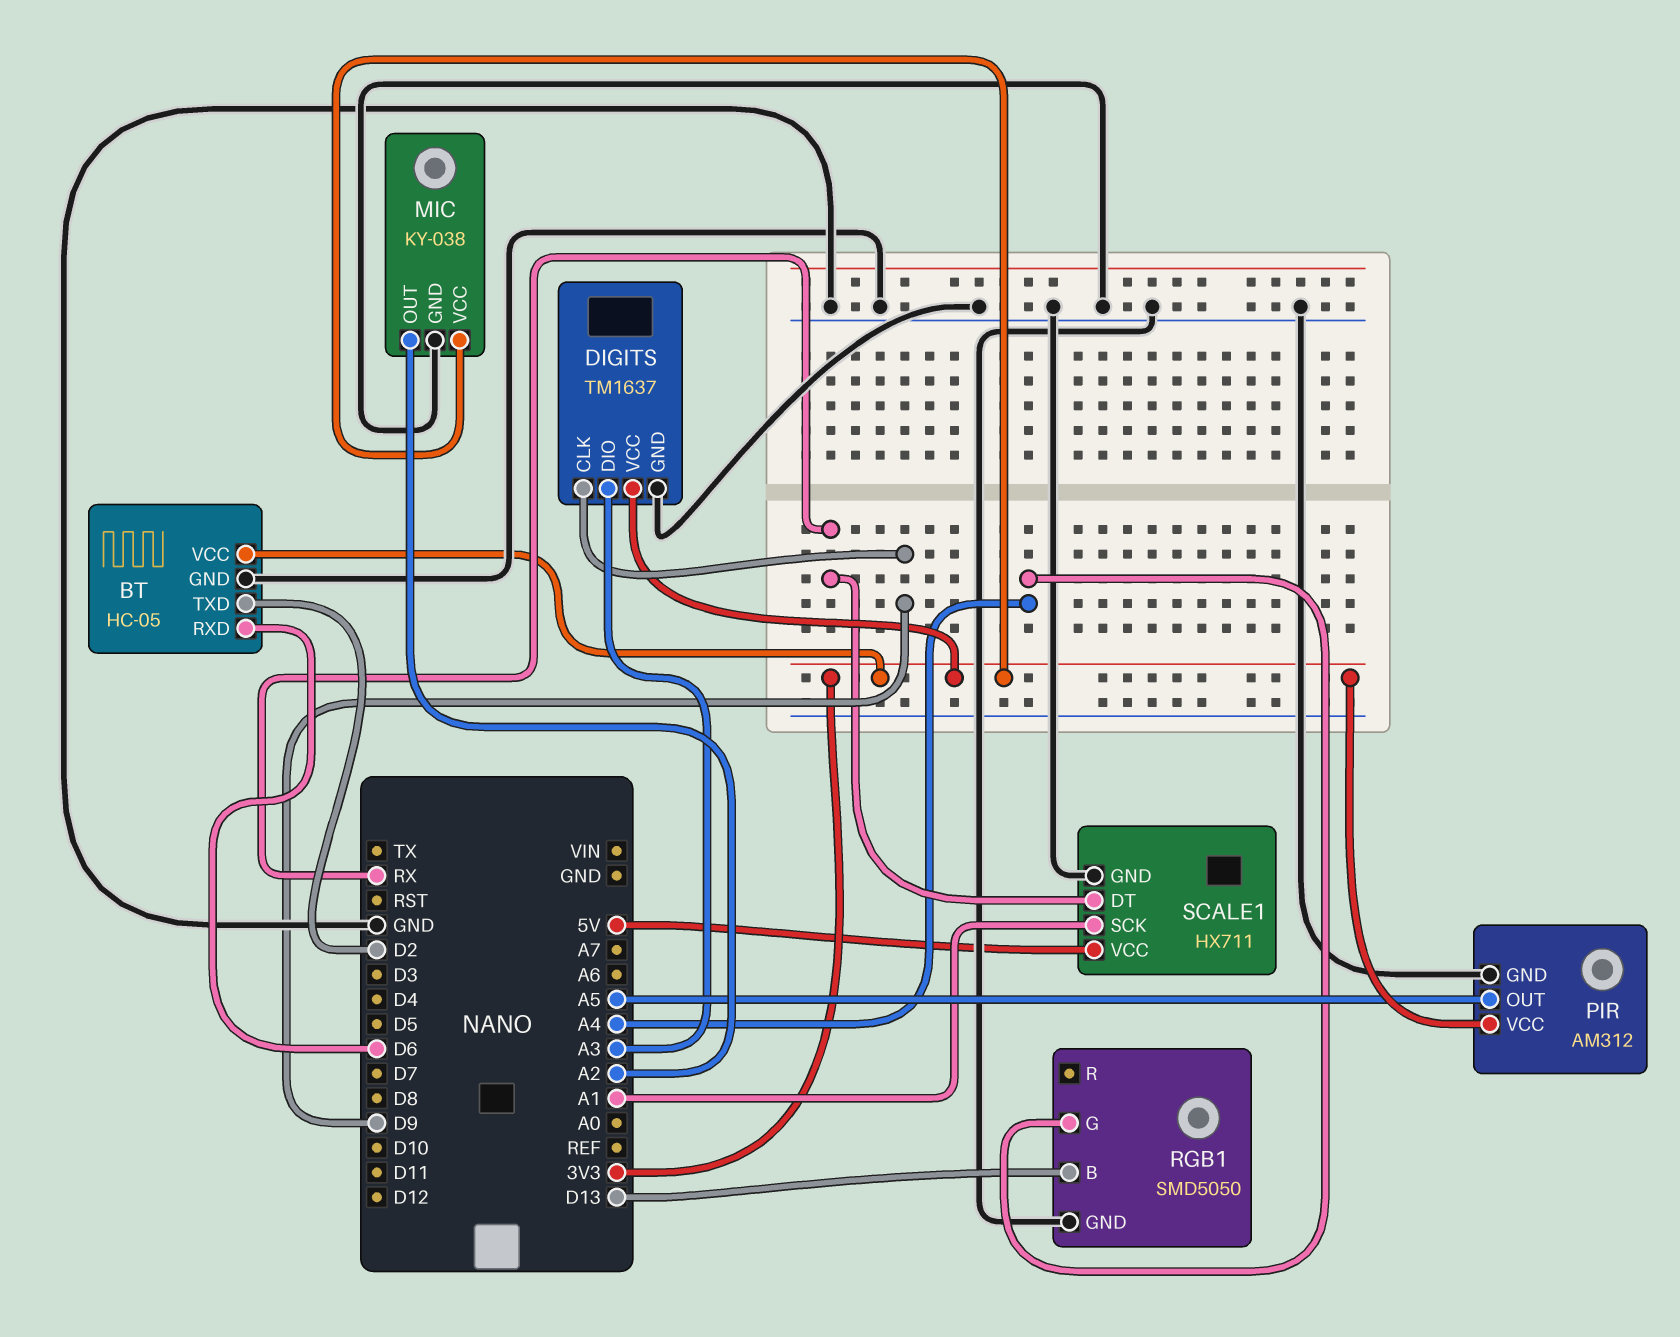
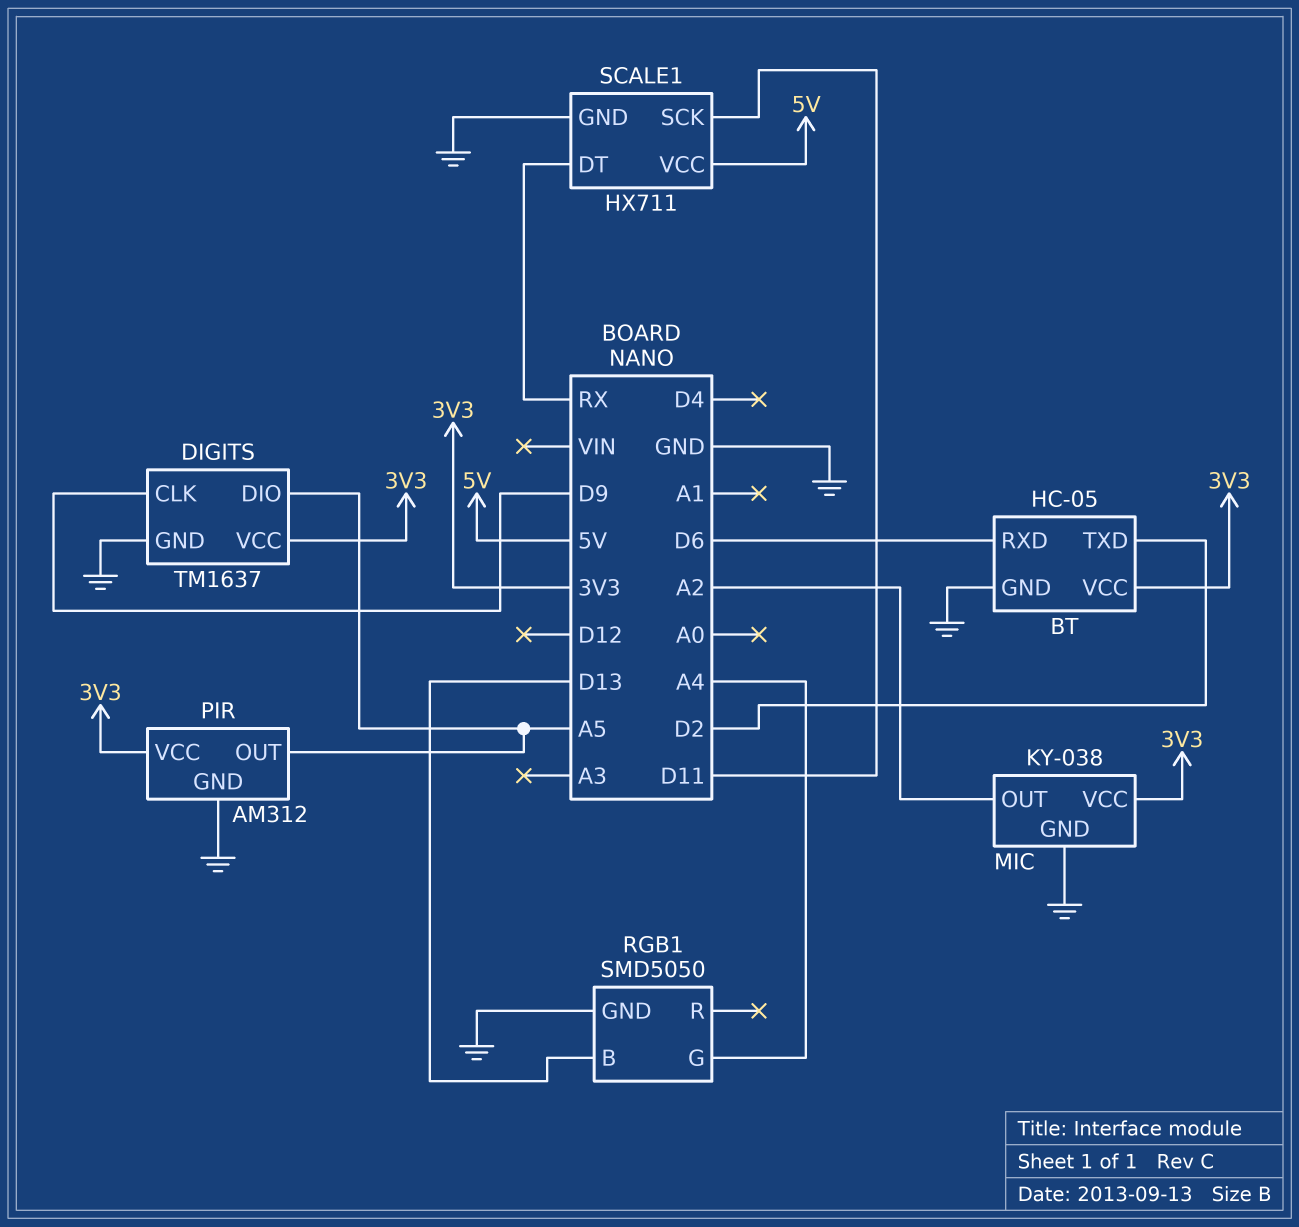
DIGITS pin DIO: A3 -> A5
SCALE1 pin SCK: A1 -> D11

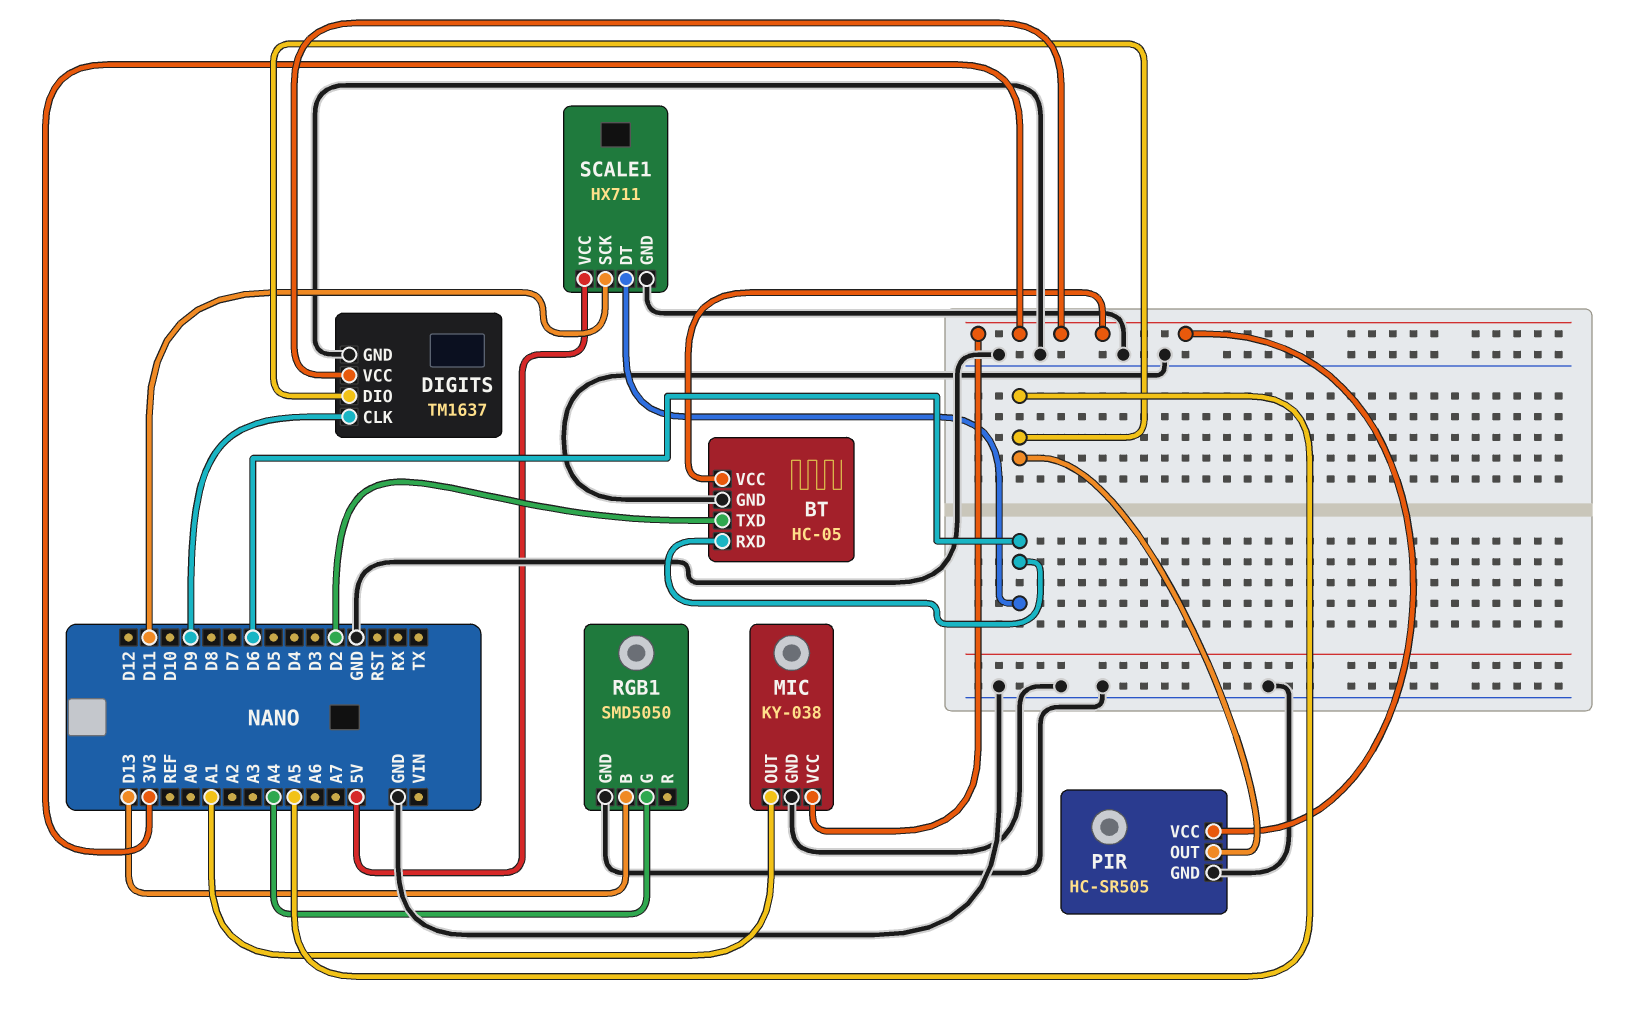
MIC pin OUT: A2 -> A1
PIR: AM312 -> HC-SR505
SCALE1 pin DT: RX -> D6

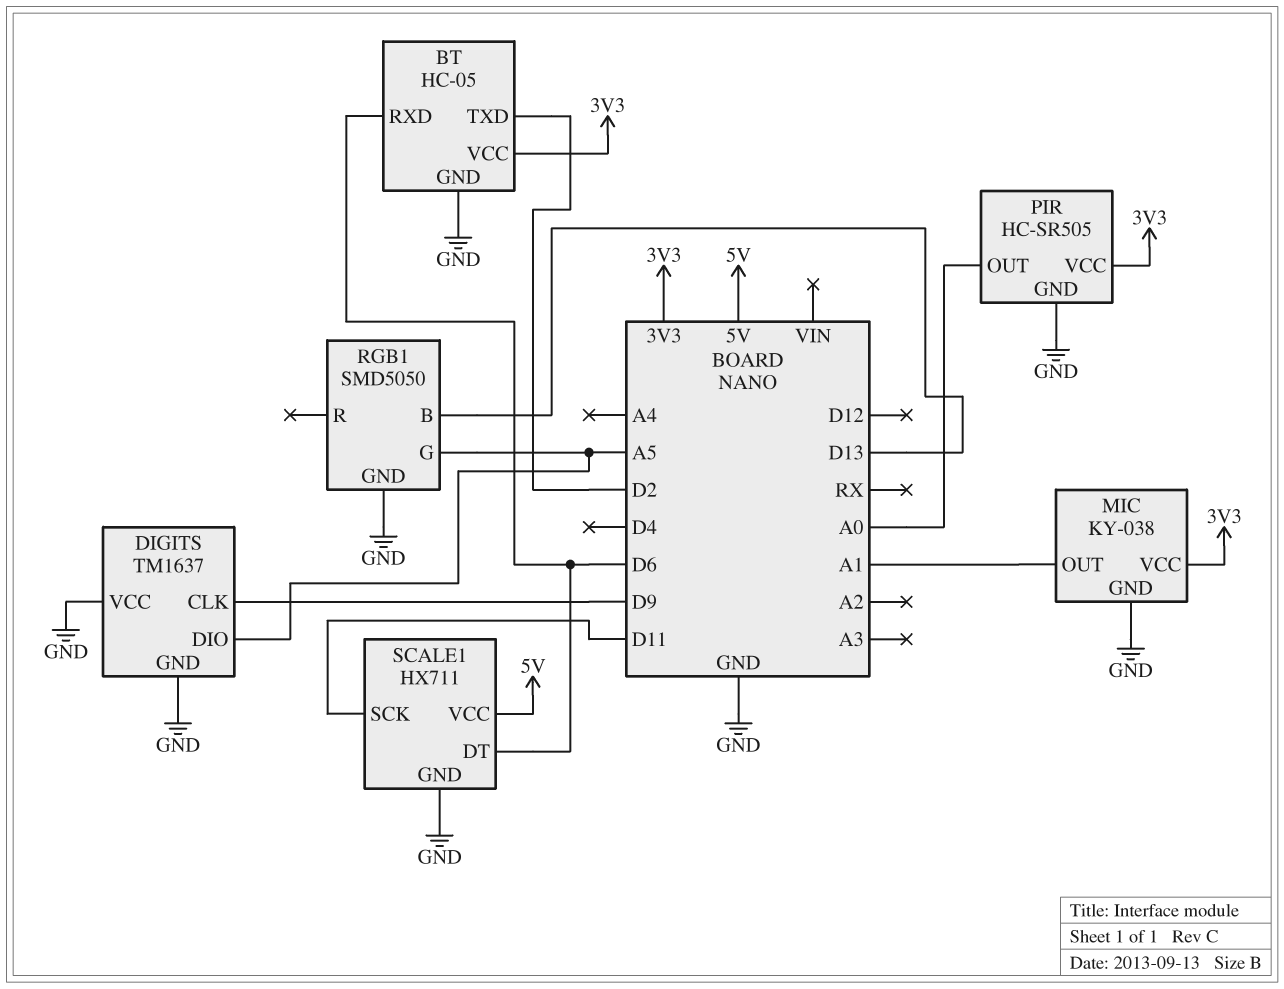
DIGITS pin VCC: 3V3 -> GND
PIR pin OUT: A5 -> A0
RGB1 pin G: A4 -> A5

